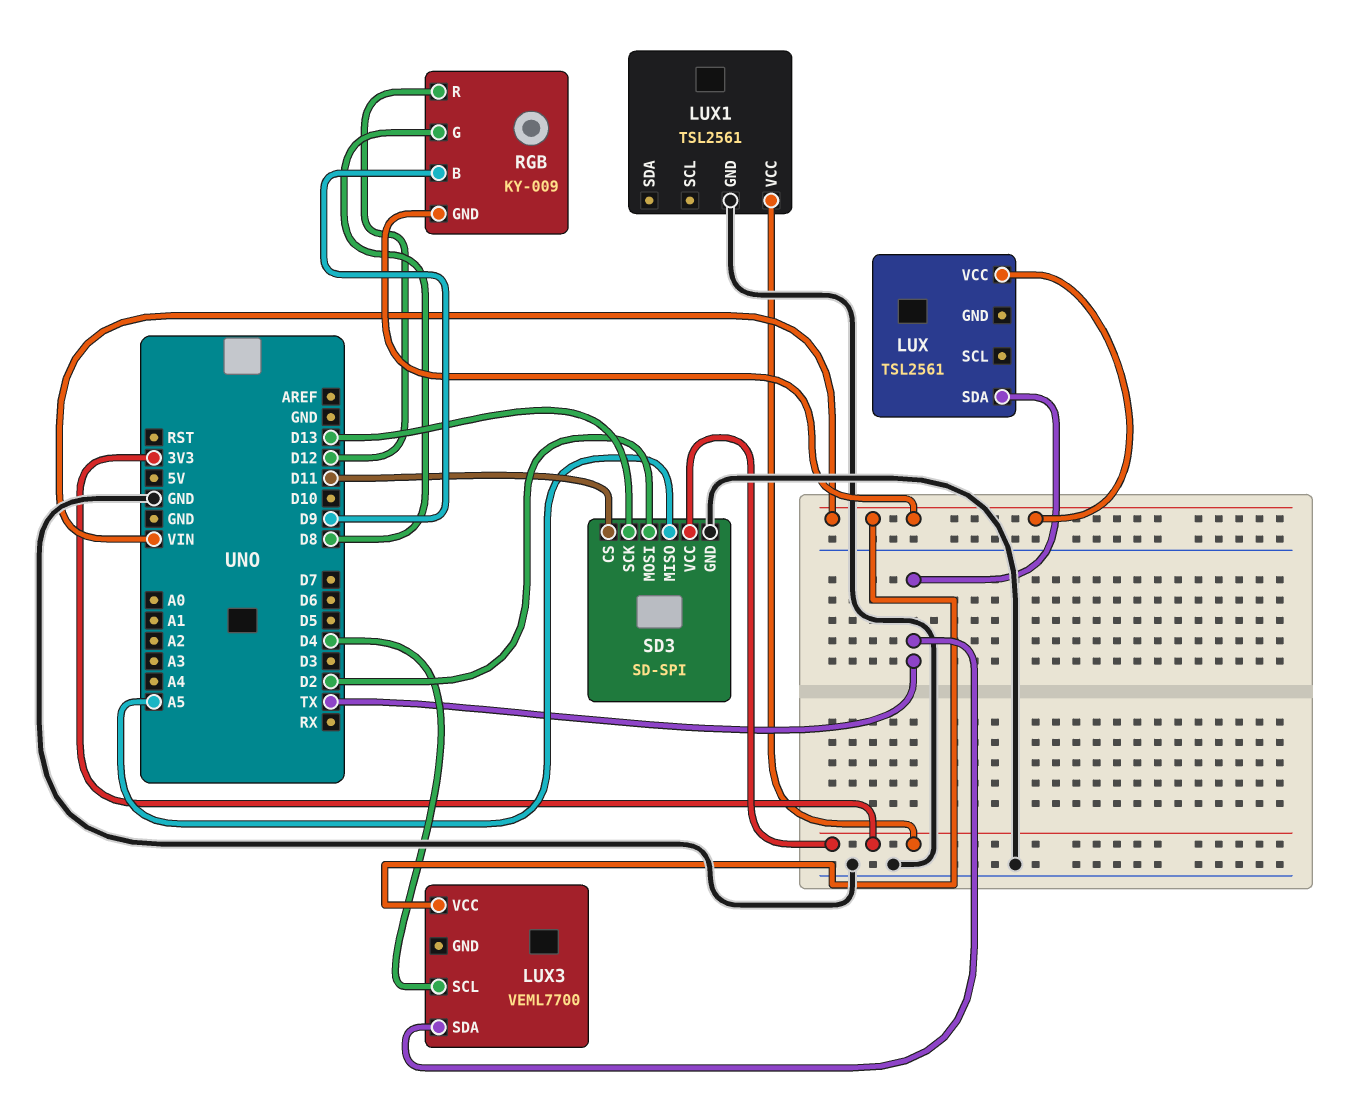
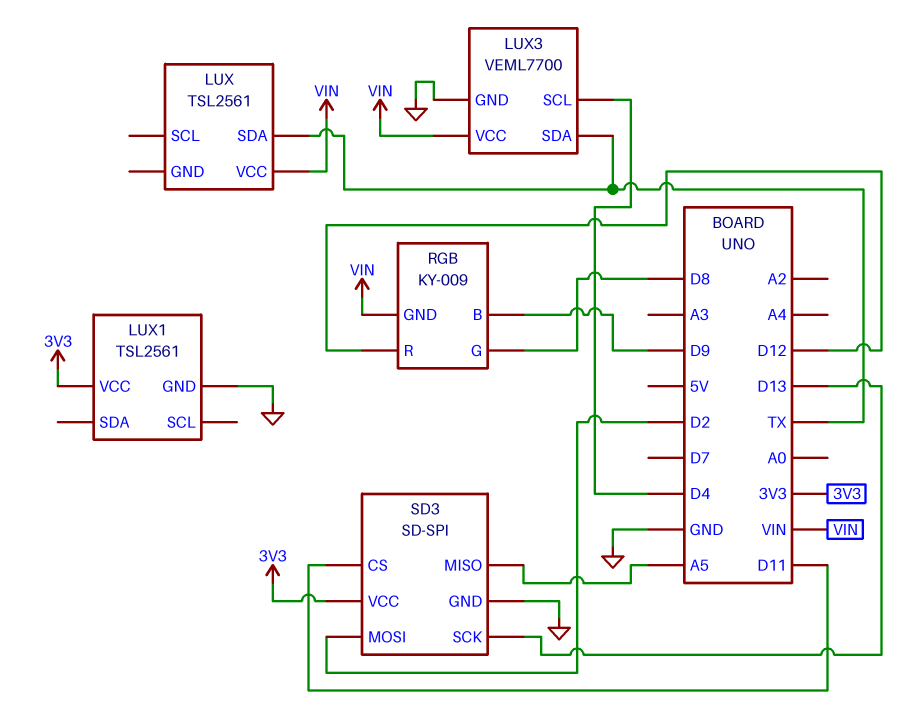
LUX3 pin GND: none -> GND

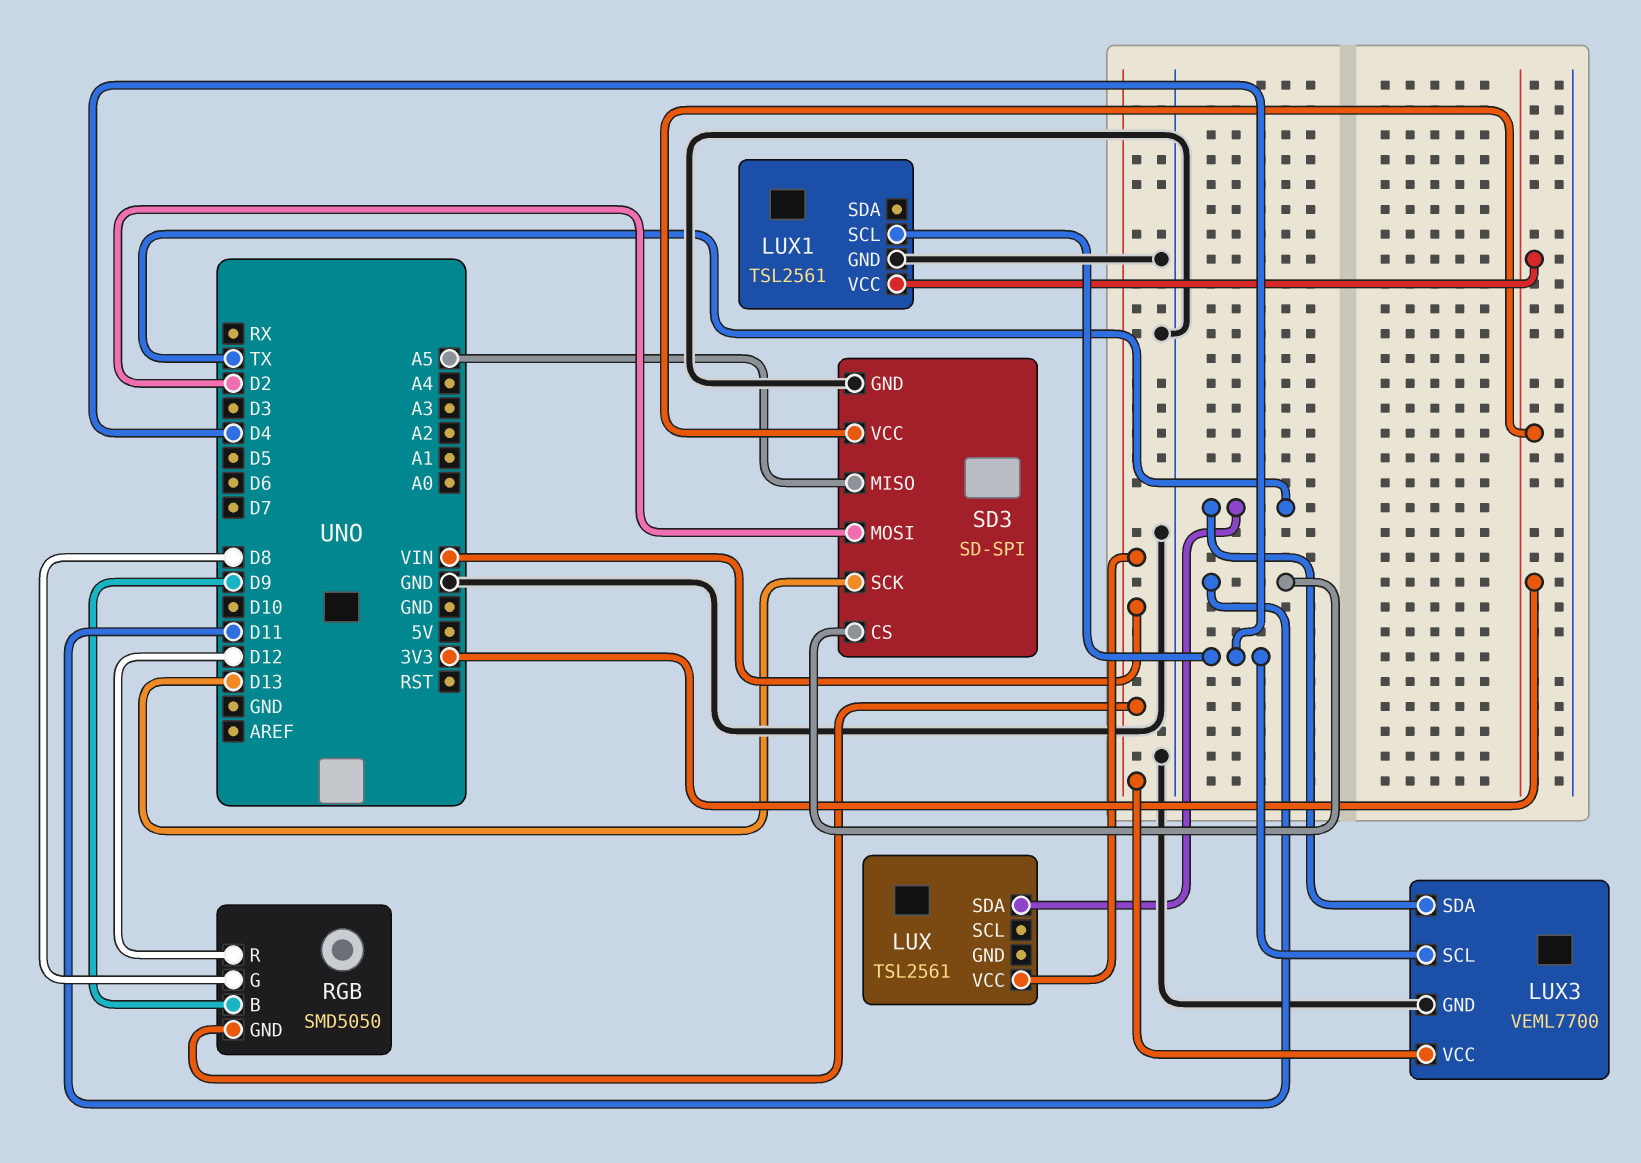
LUX1 pin SCL: none -> D4
RGB: KY-009 -> SMD5050

